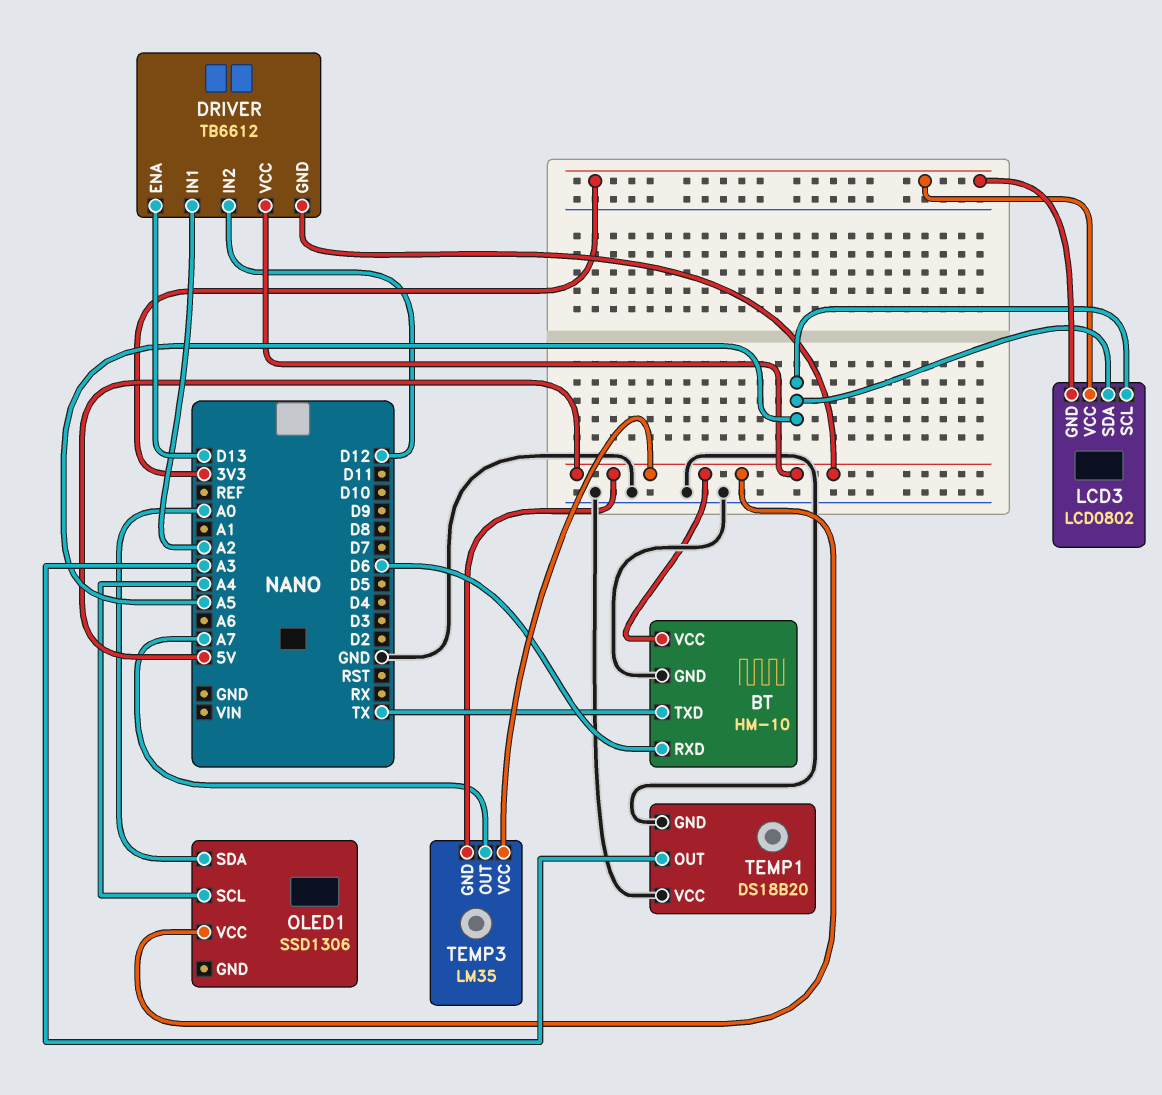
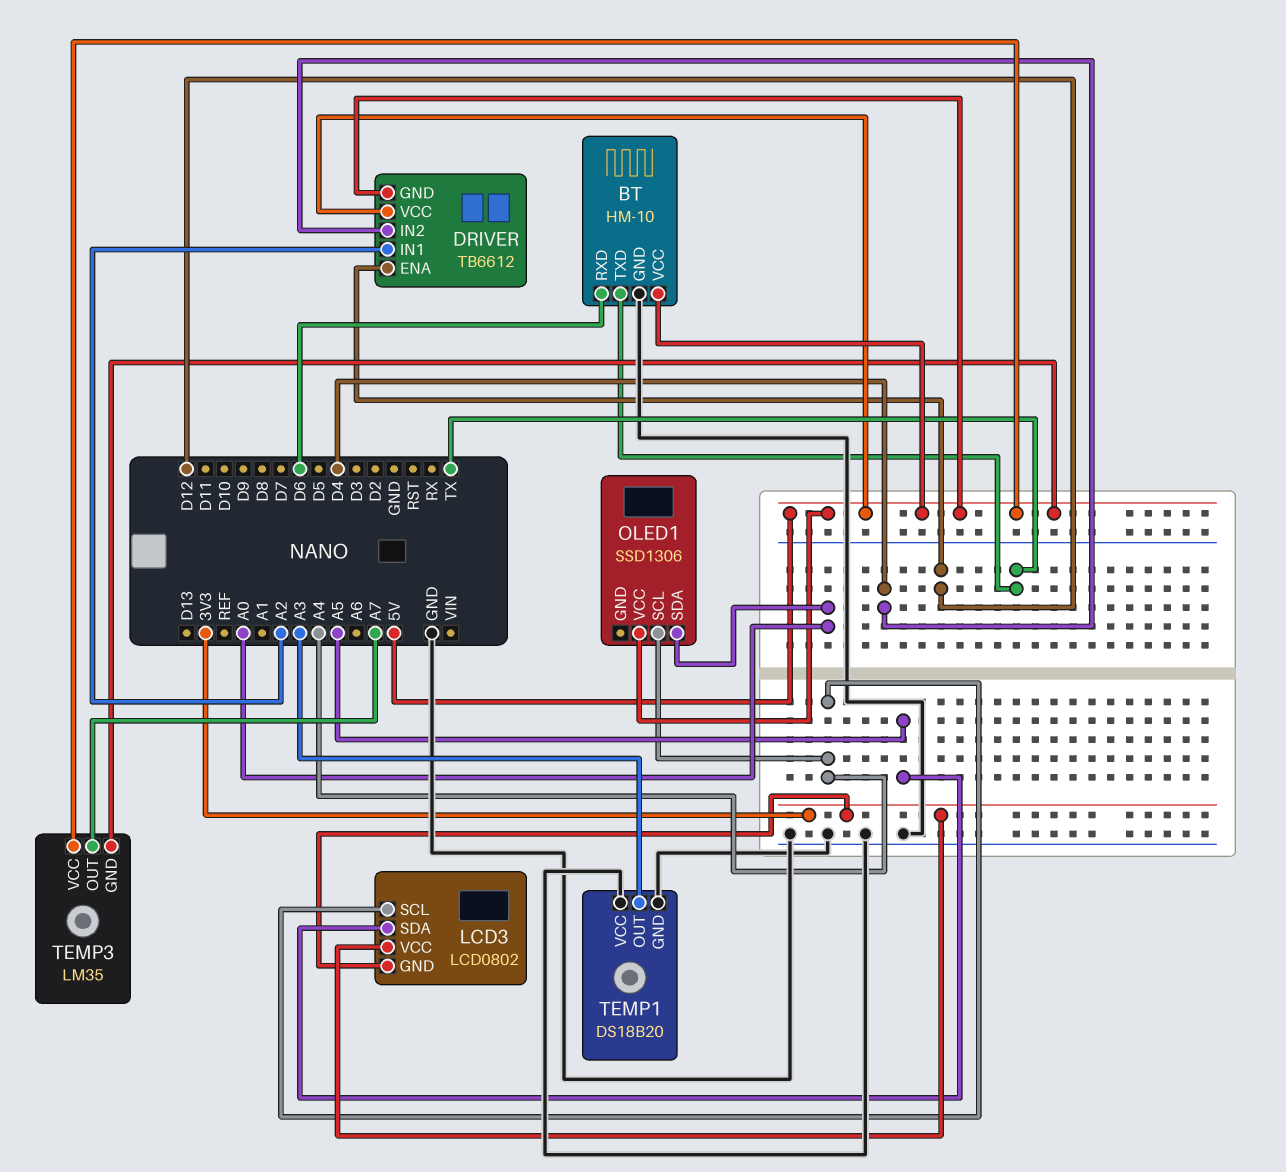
DRIVER pin ENA: D13 -> D12
DRIVER pin IN2: D12 -> D4
LCD3 pin SCL: A5 -> A4

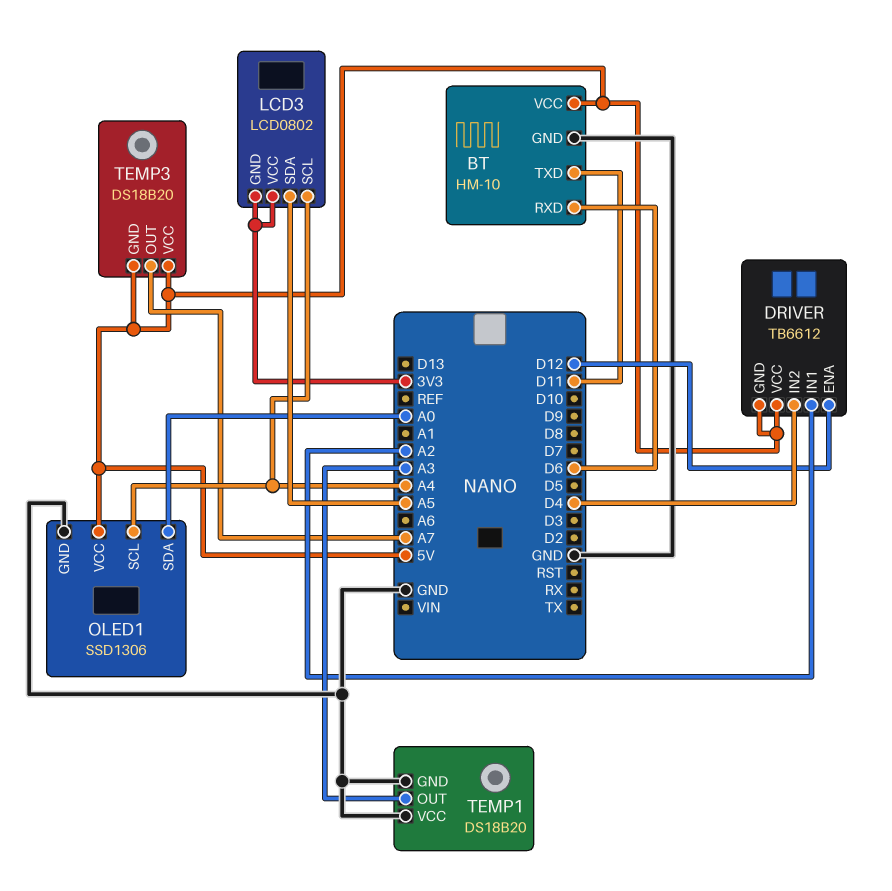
BT pin TXD: TX -> D11
OLED1 pin GND: none -> GND
TEMP3: LM35 -> DS18B20

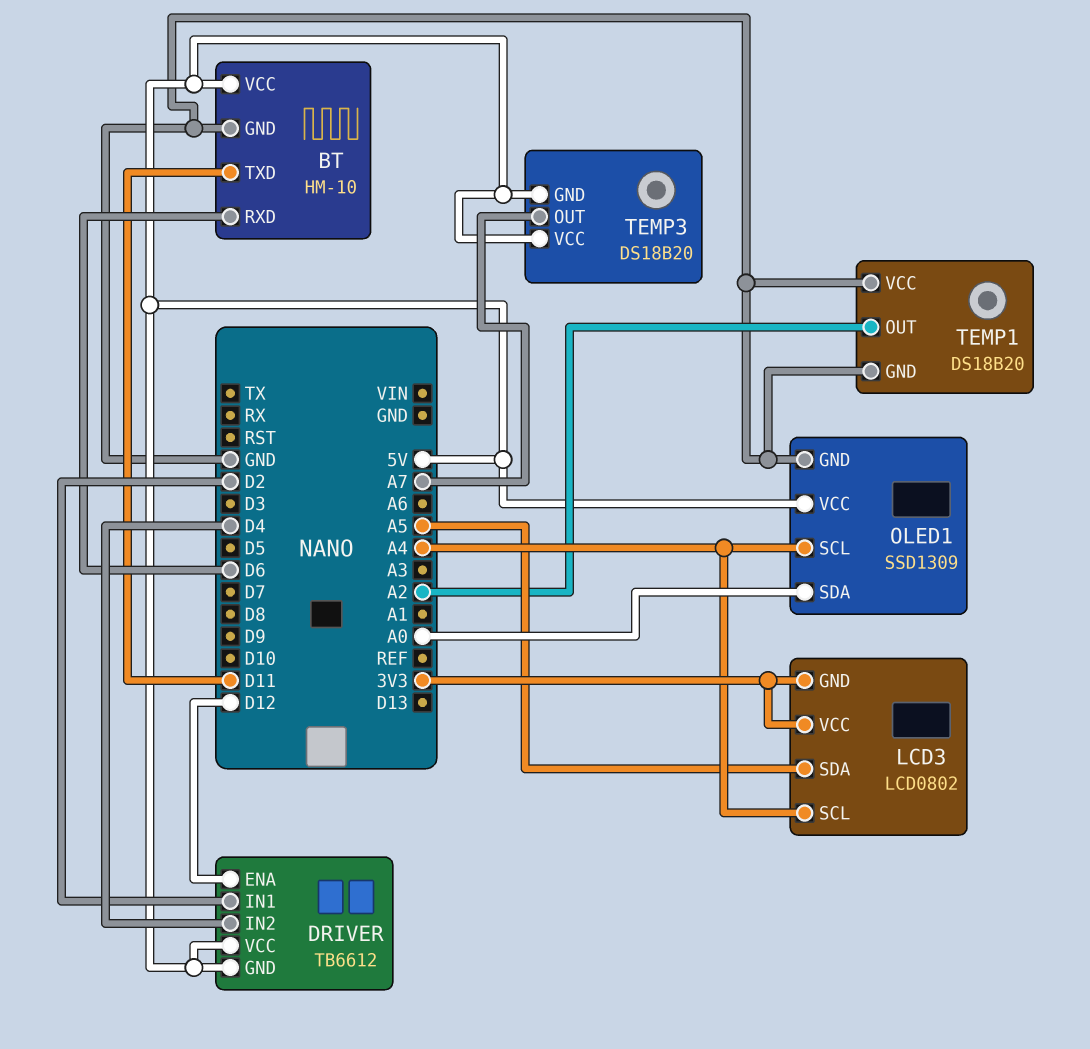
DRIVER pin IN1: A2 -> D2
OLED1: SSD1306 -> SSD1309
TEMP1 pin OUT: A3 -> A2

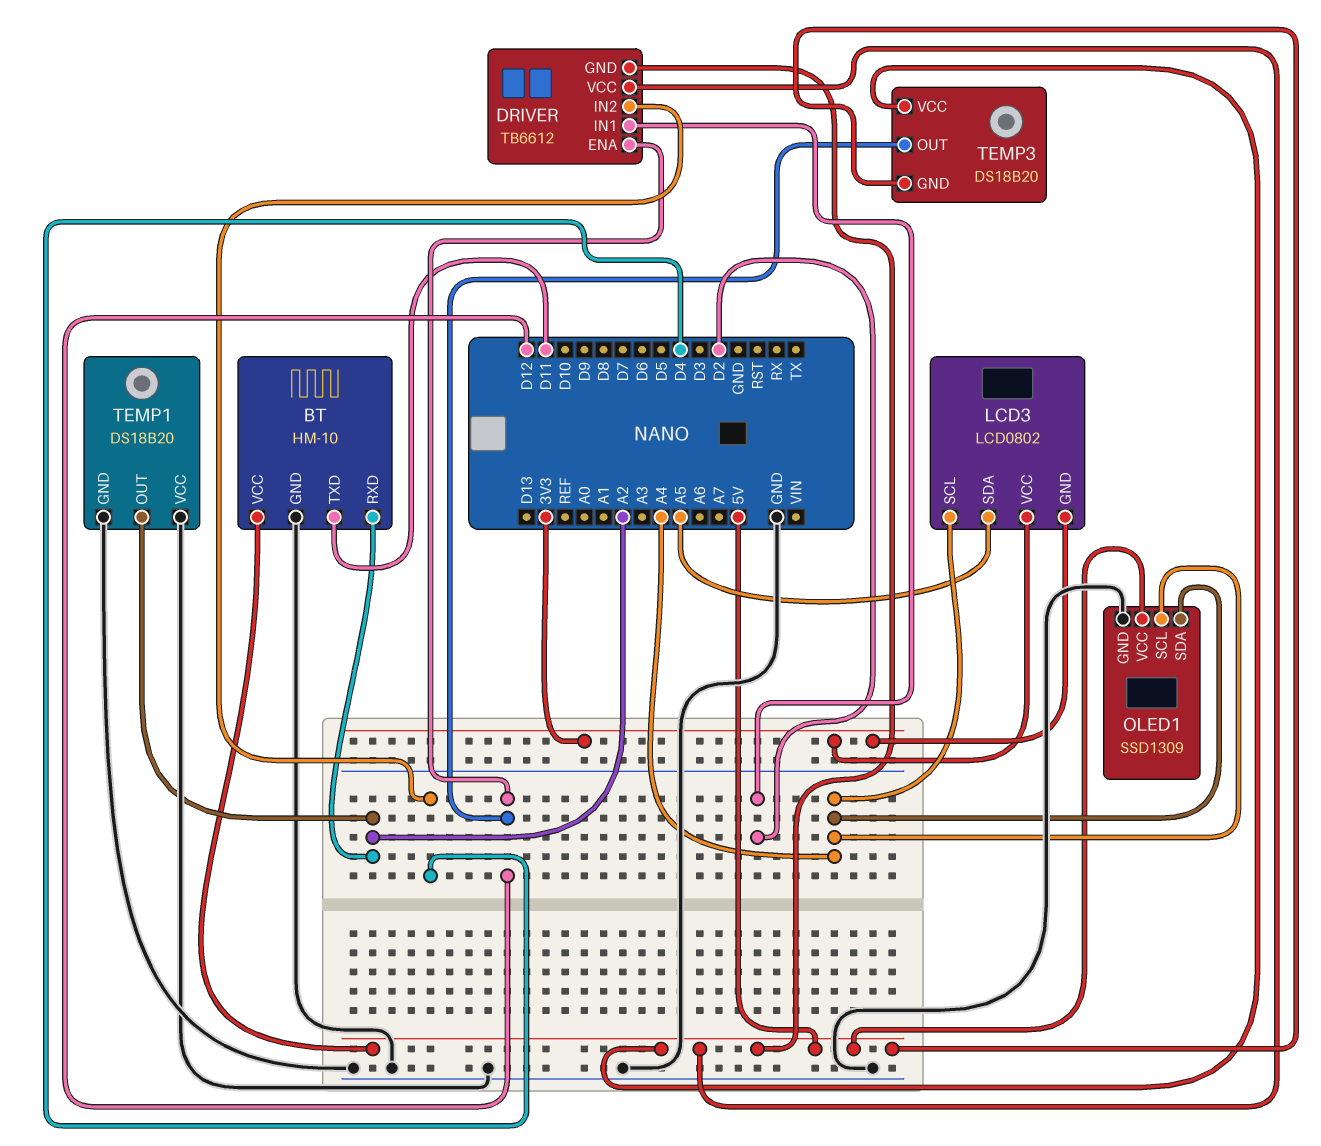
BT pin RXD: D6 -> A2
OLED1 pin SDA: A0 -> A4
TEMP3 pin OUT: A7 -> D12

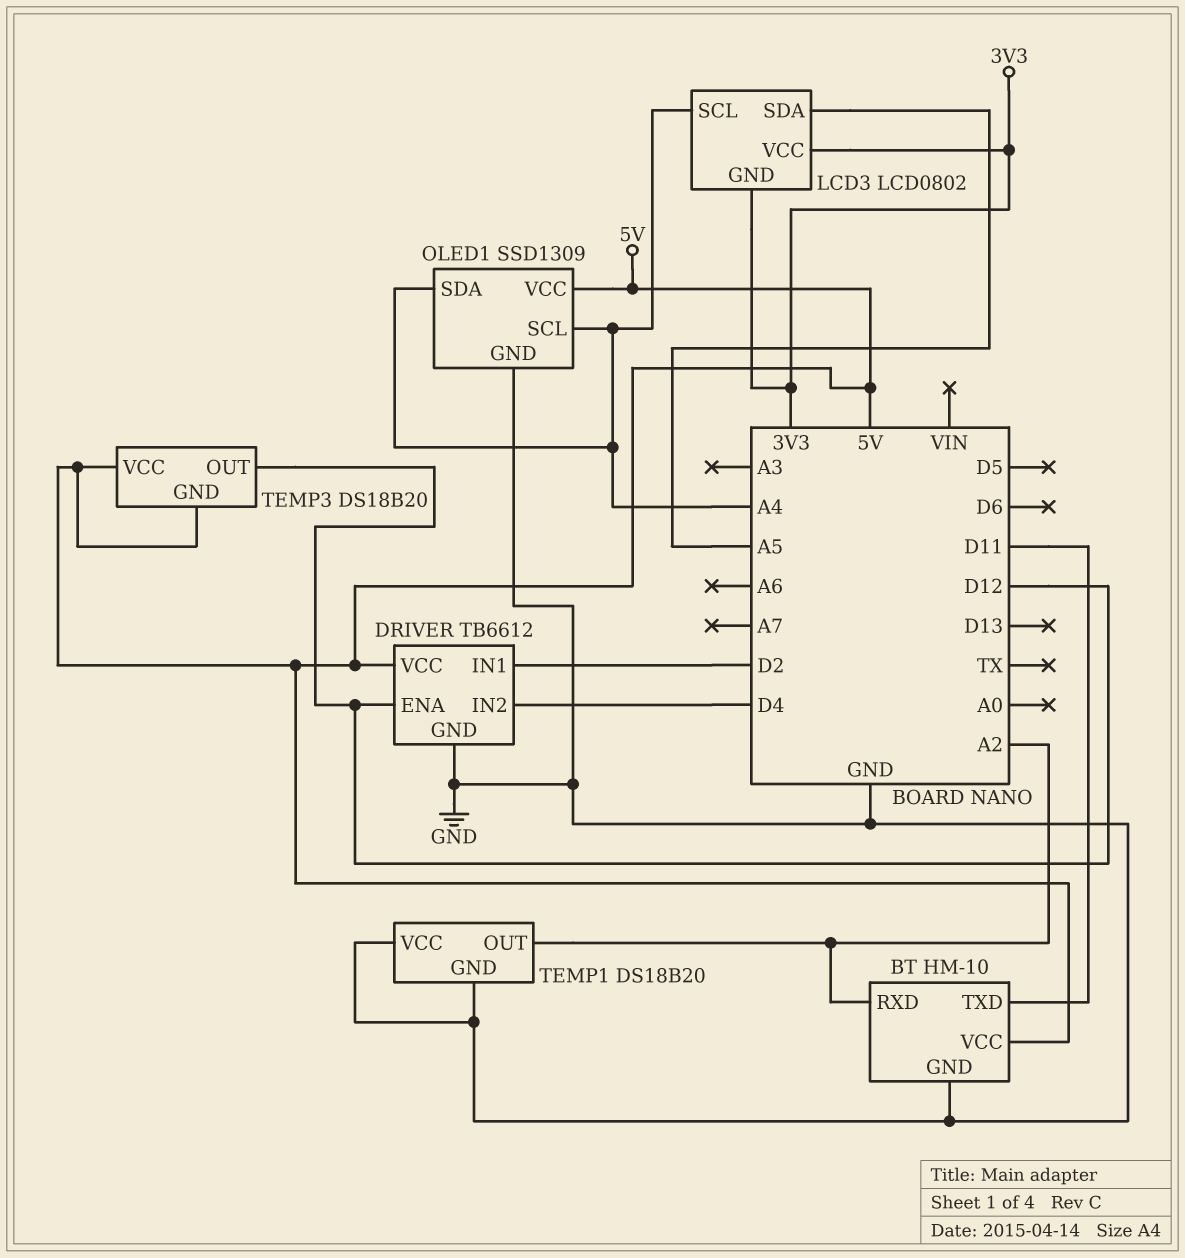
DRIVER pin GND: 5V -> GND

